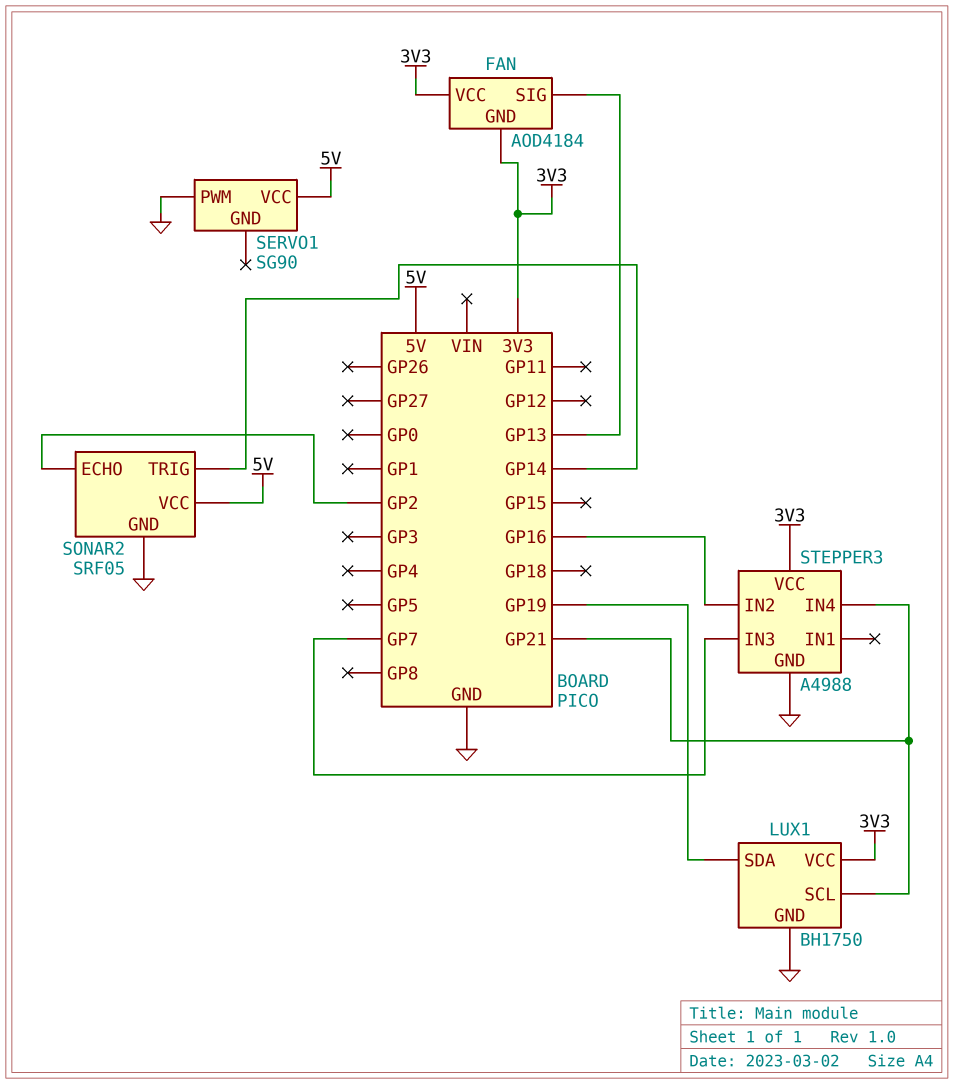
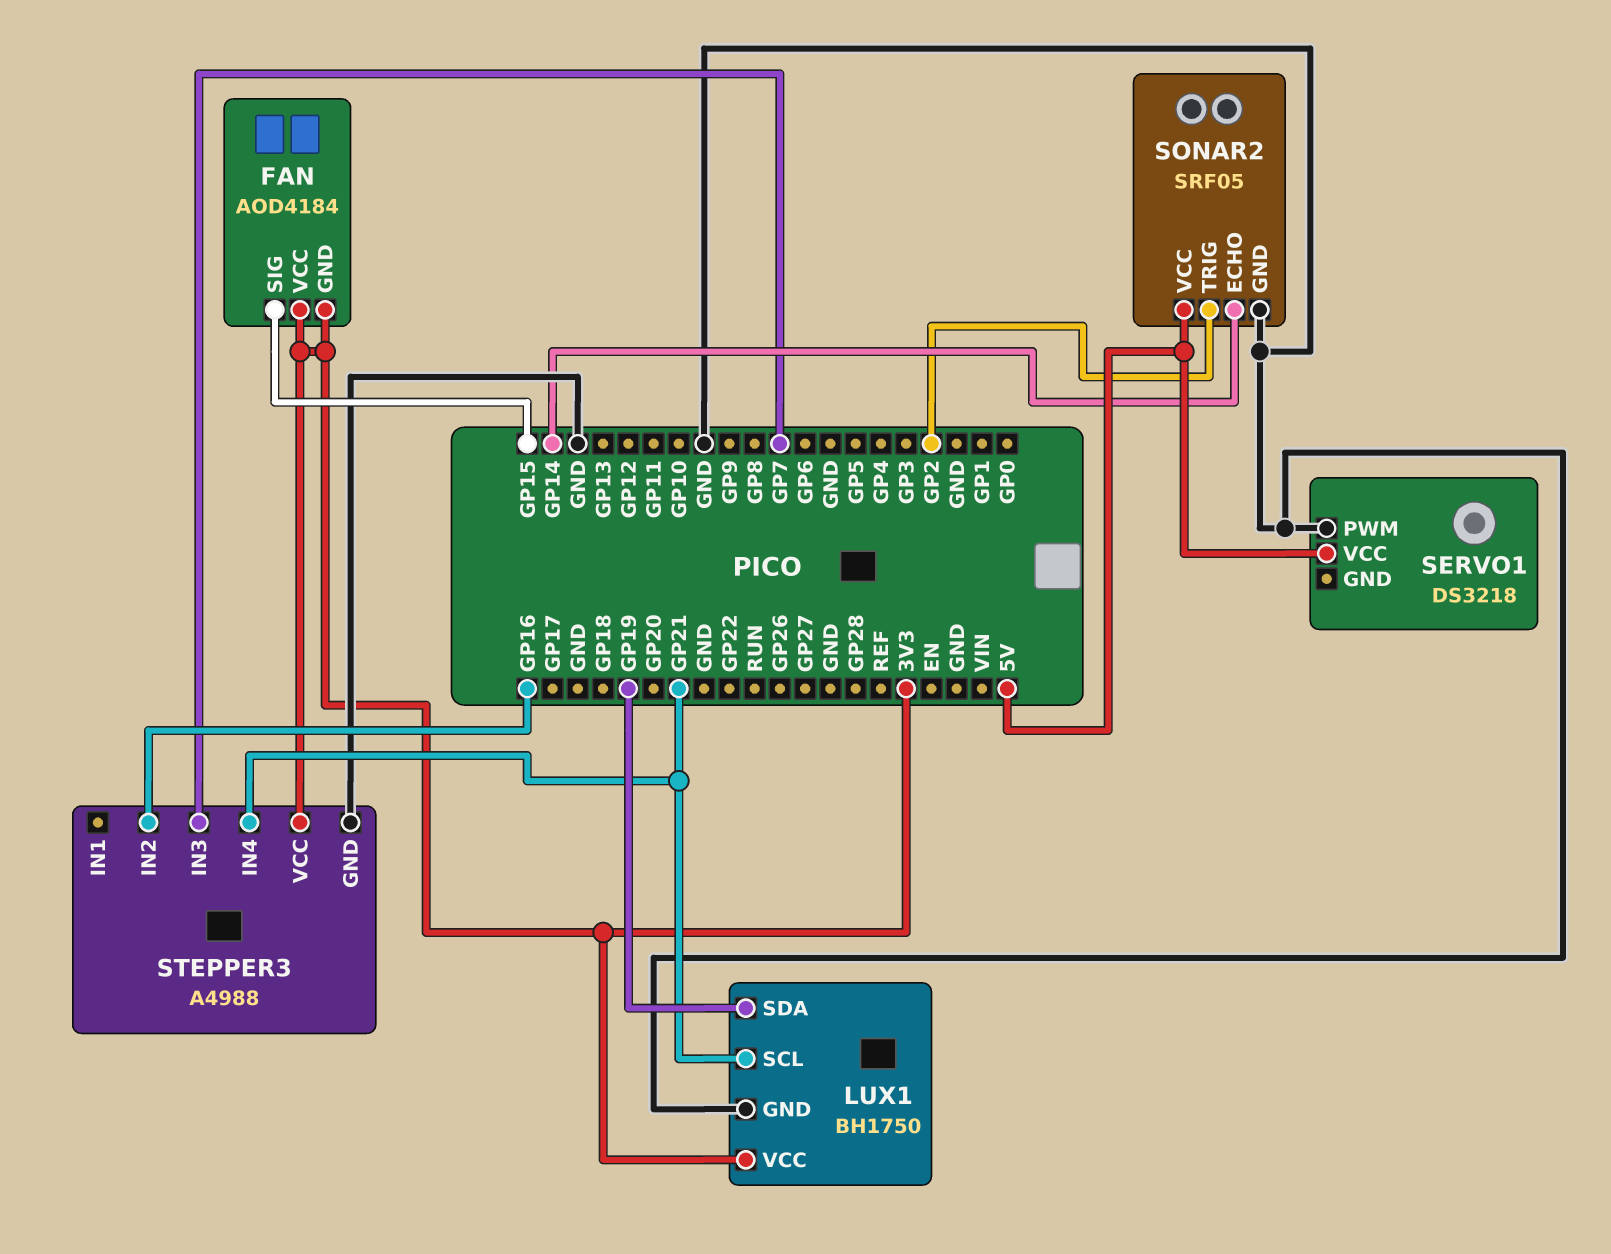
FAN pin SIG: GP13 -> GP15
SERVO1: SG90 -> DS3218
SONAR2 pin ECHO: GP2 -> GP14
SONAR2 pin TRIG: GP14 -> GP2

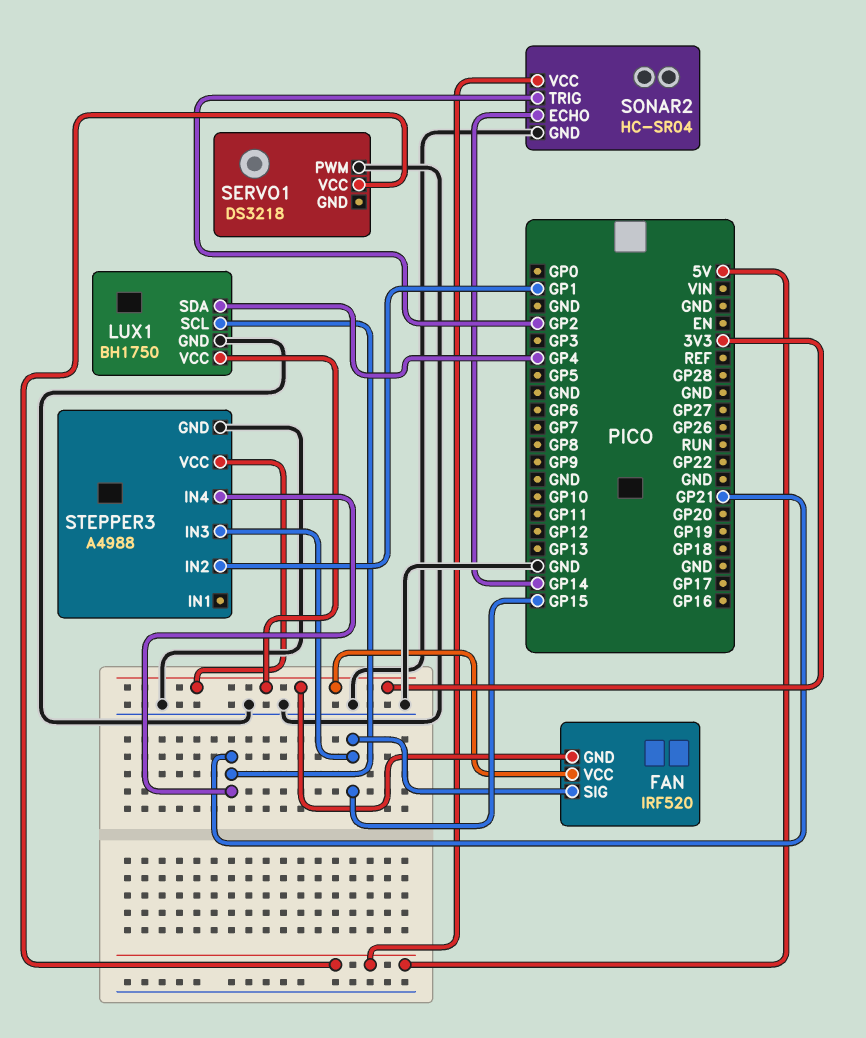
FAN: AOD4184 -> IRF520
LUX1 pin SDA: GP19 -> GP4
SONAR2: SRF05 -> HC-SR04
STEPPER3 pin IN2: GP16 -> GP1
STEPPER3 pin IN3: GP7 -> GP15

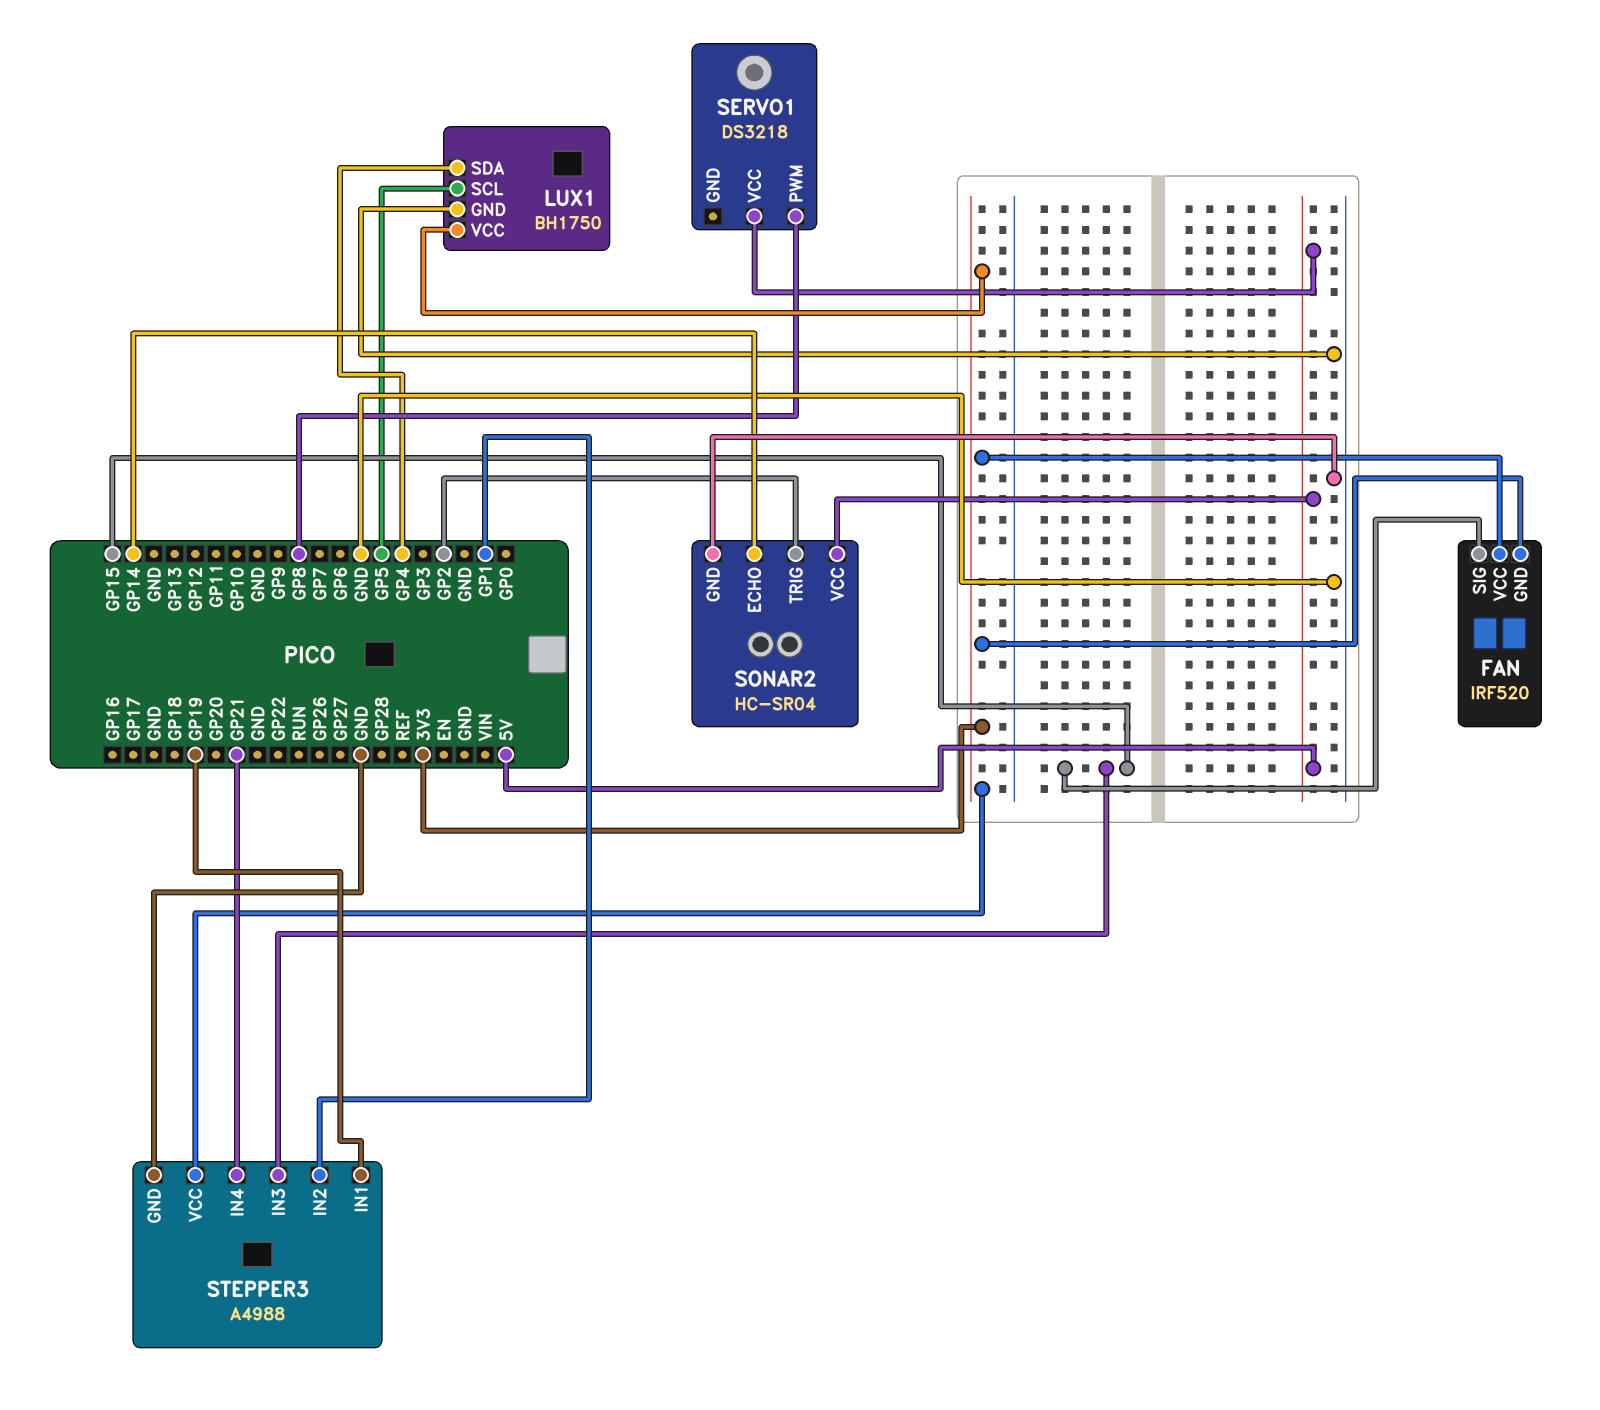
LUX1 pin SCL: GP21 -> GP5
SERVO1 pin PWM: GND -> GP8
STEPPER3 pin IN1: none -> GP19

